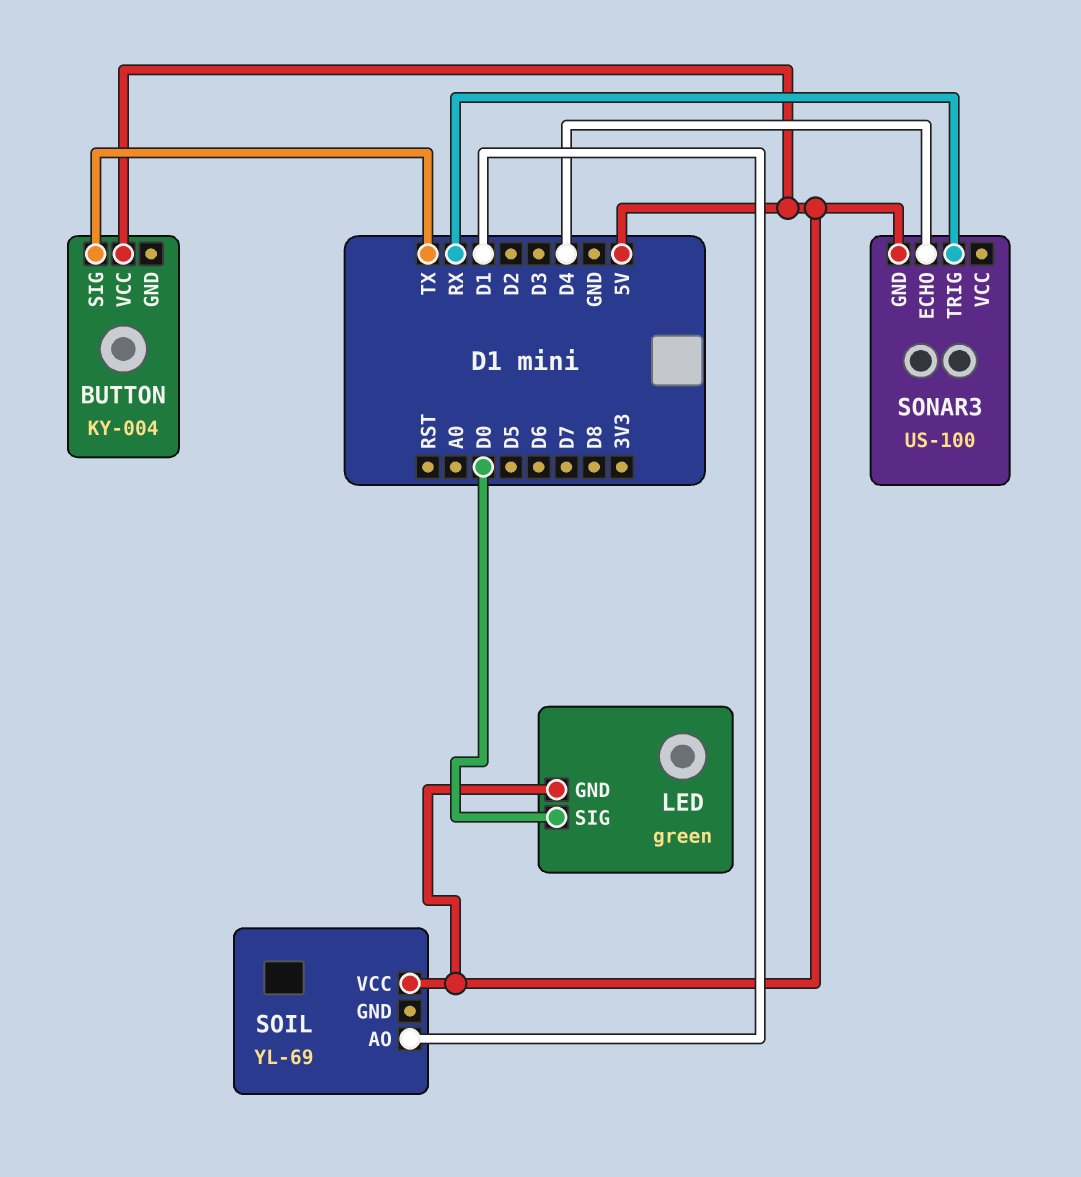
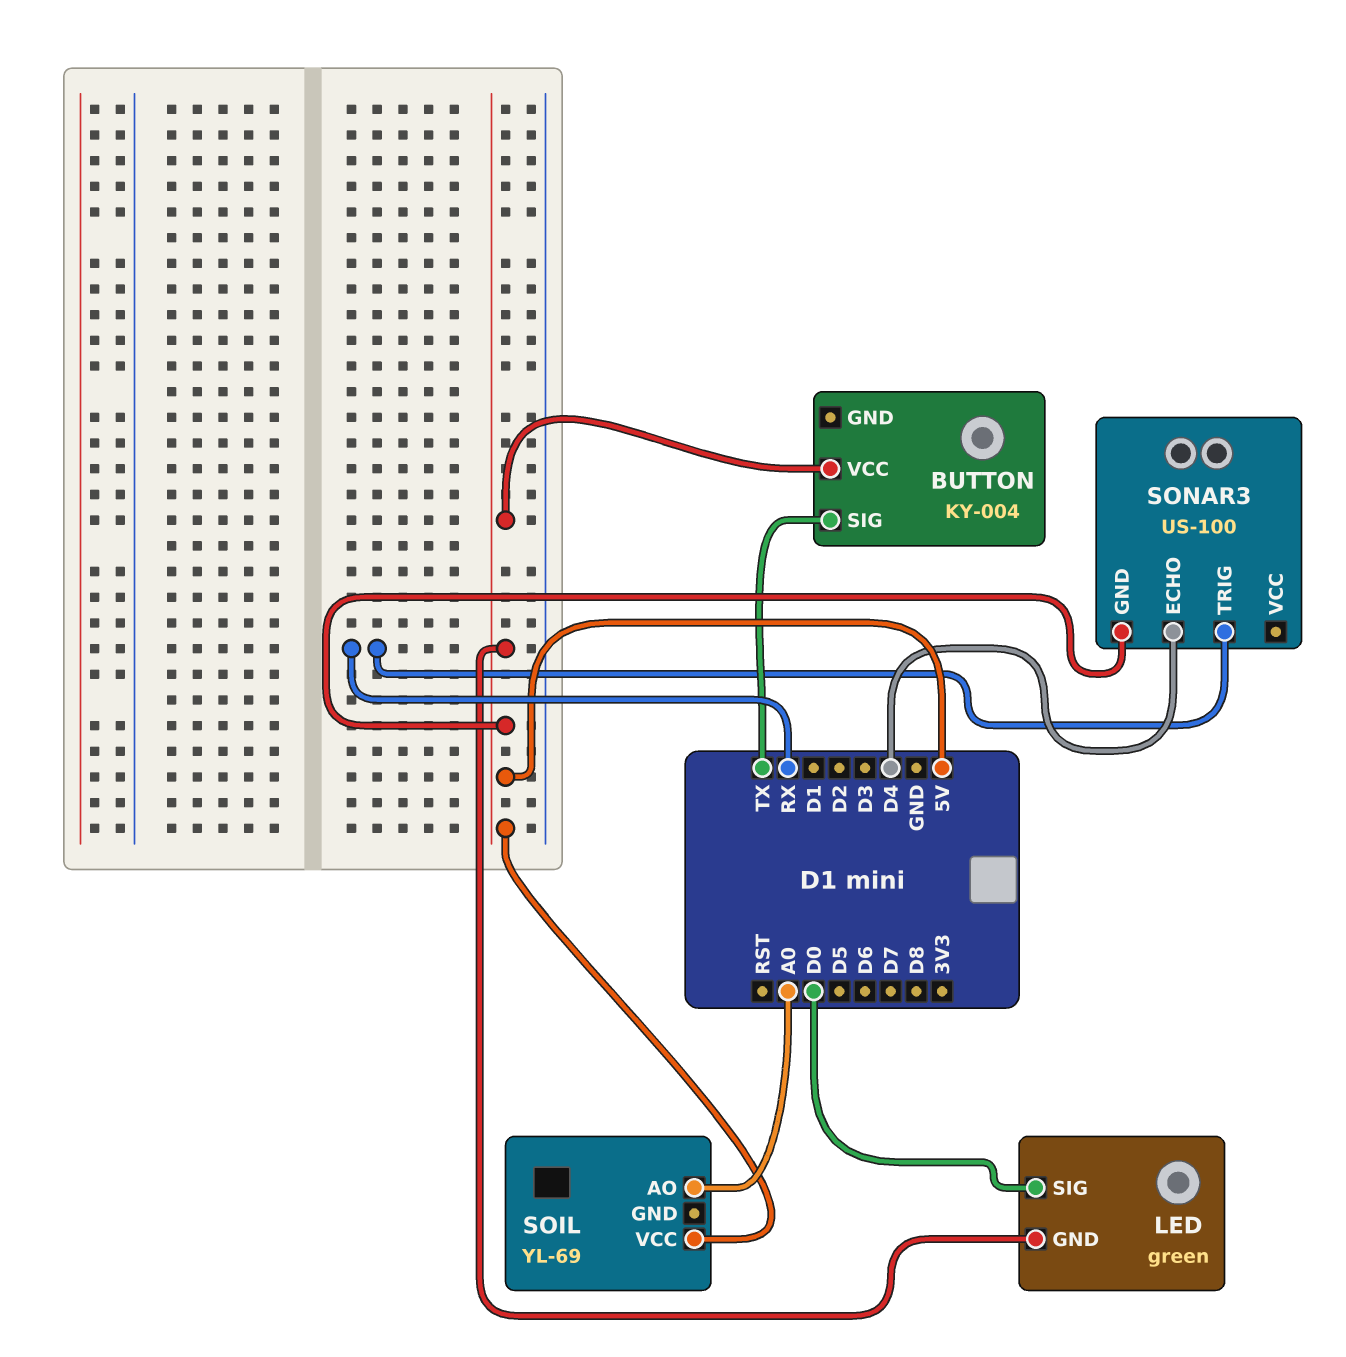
SOIL pin AO: D1 -> A0

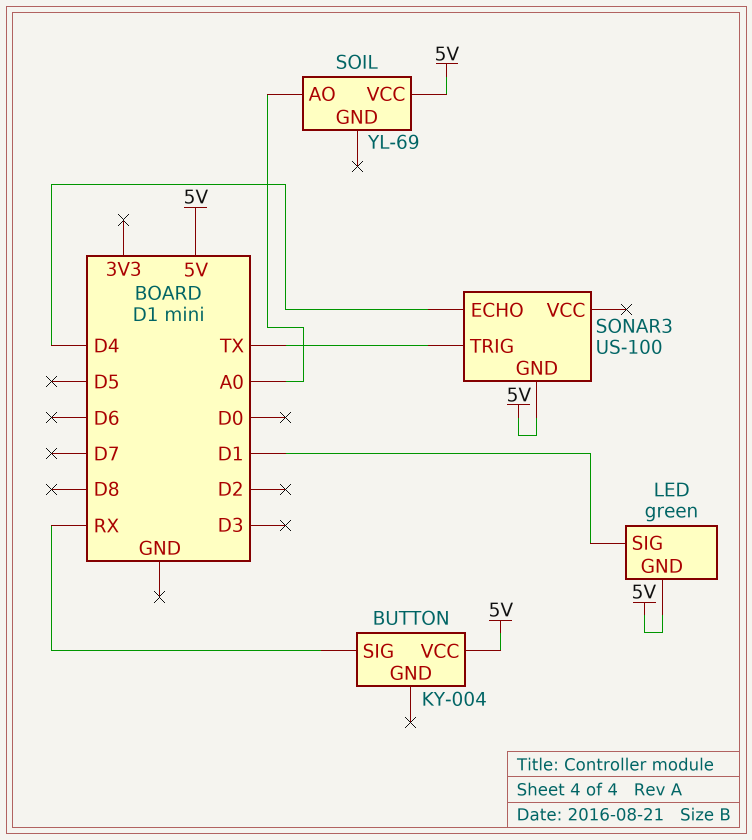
BUTTON pin SIG: TX -> RX
LED pin SIG: D0 -> D1
SONAR3 pin TRIG: RX -> TX

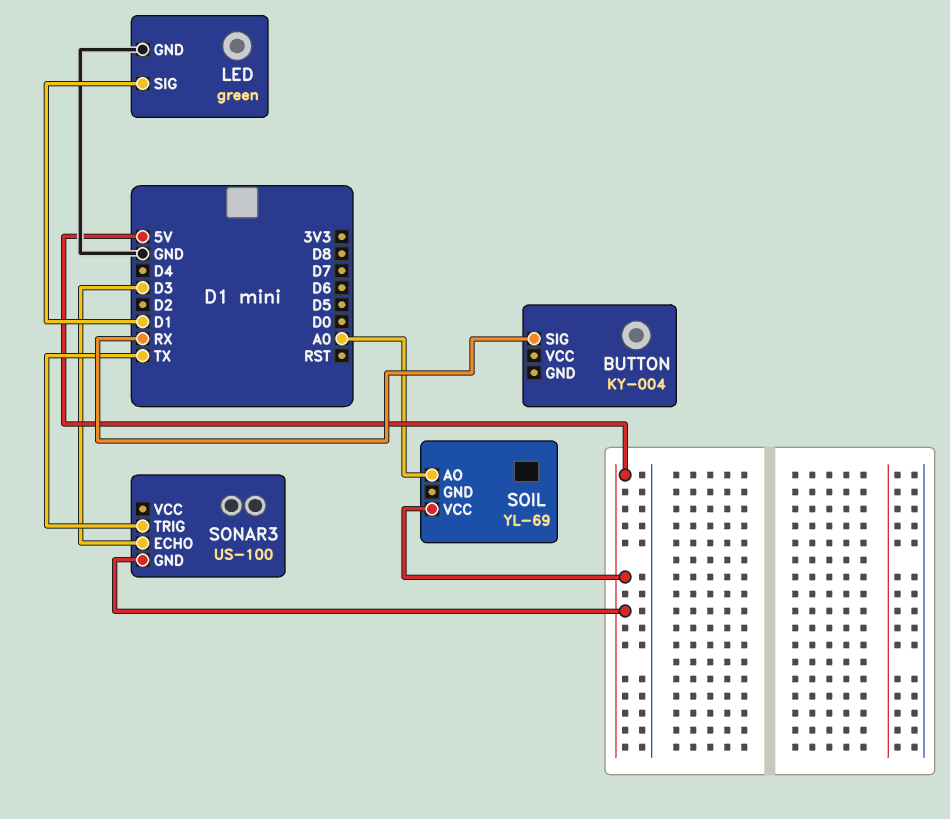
BUTTON pin VCC: 5V -> none
LED pin GND: 5V -> GND
SONAR3 pin ECHO: D4 -> D3

